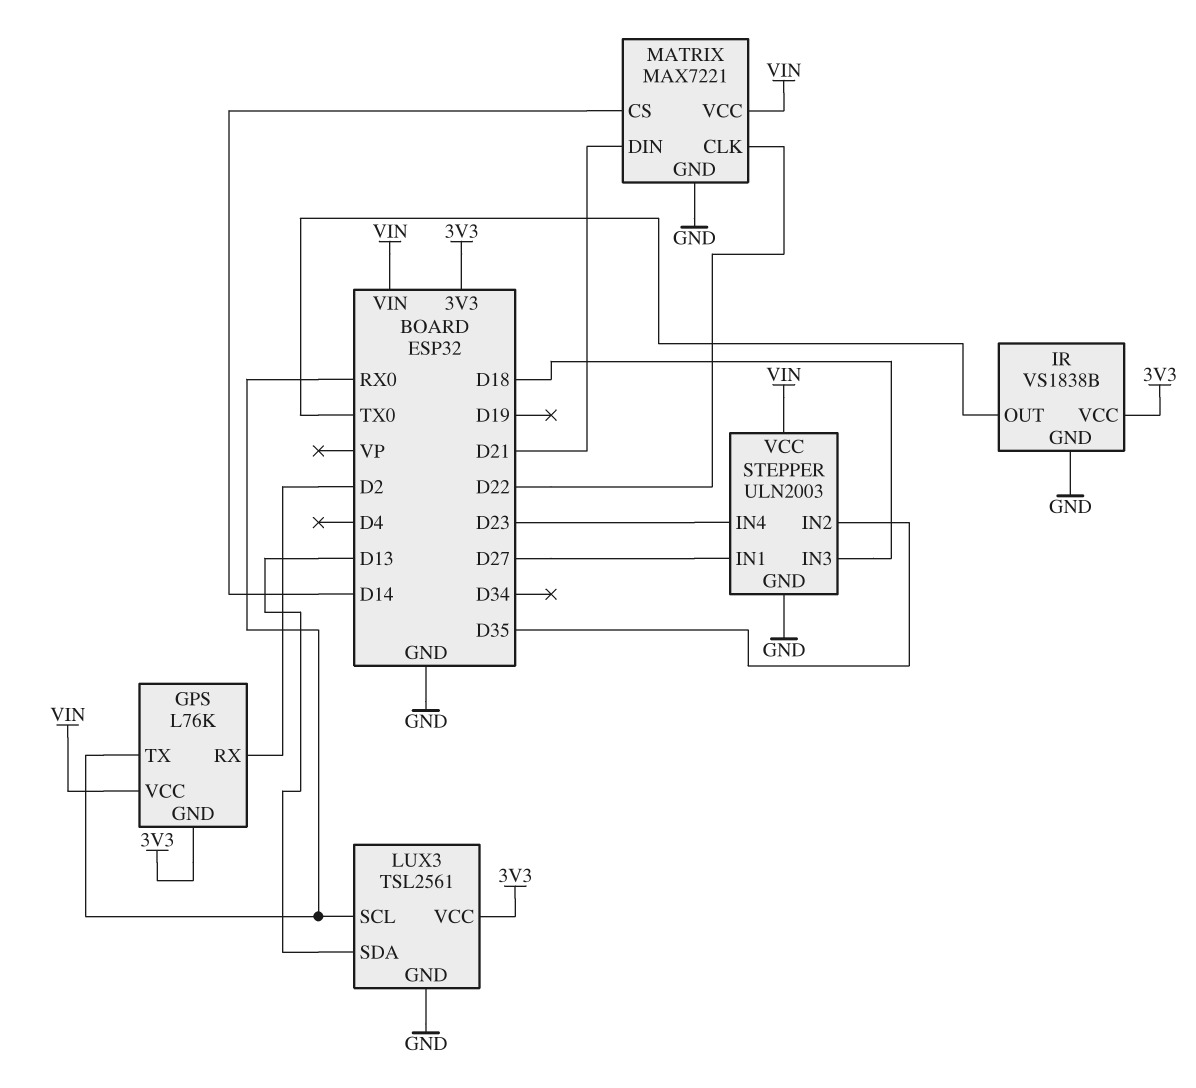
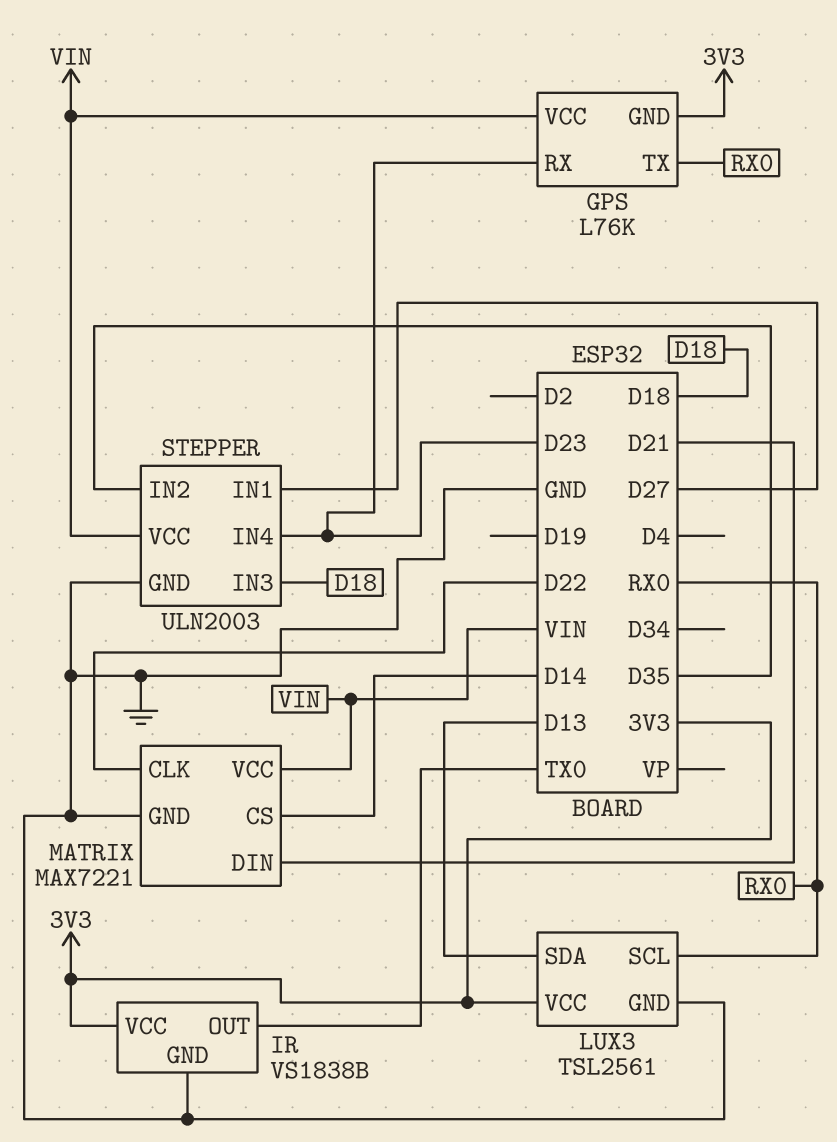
GPS pin RX: D2 -> D23

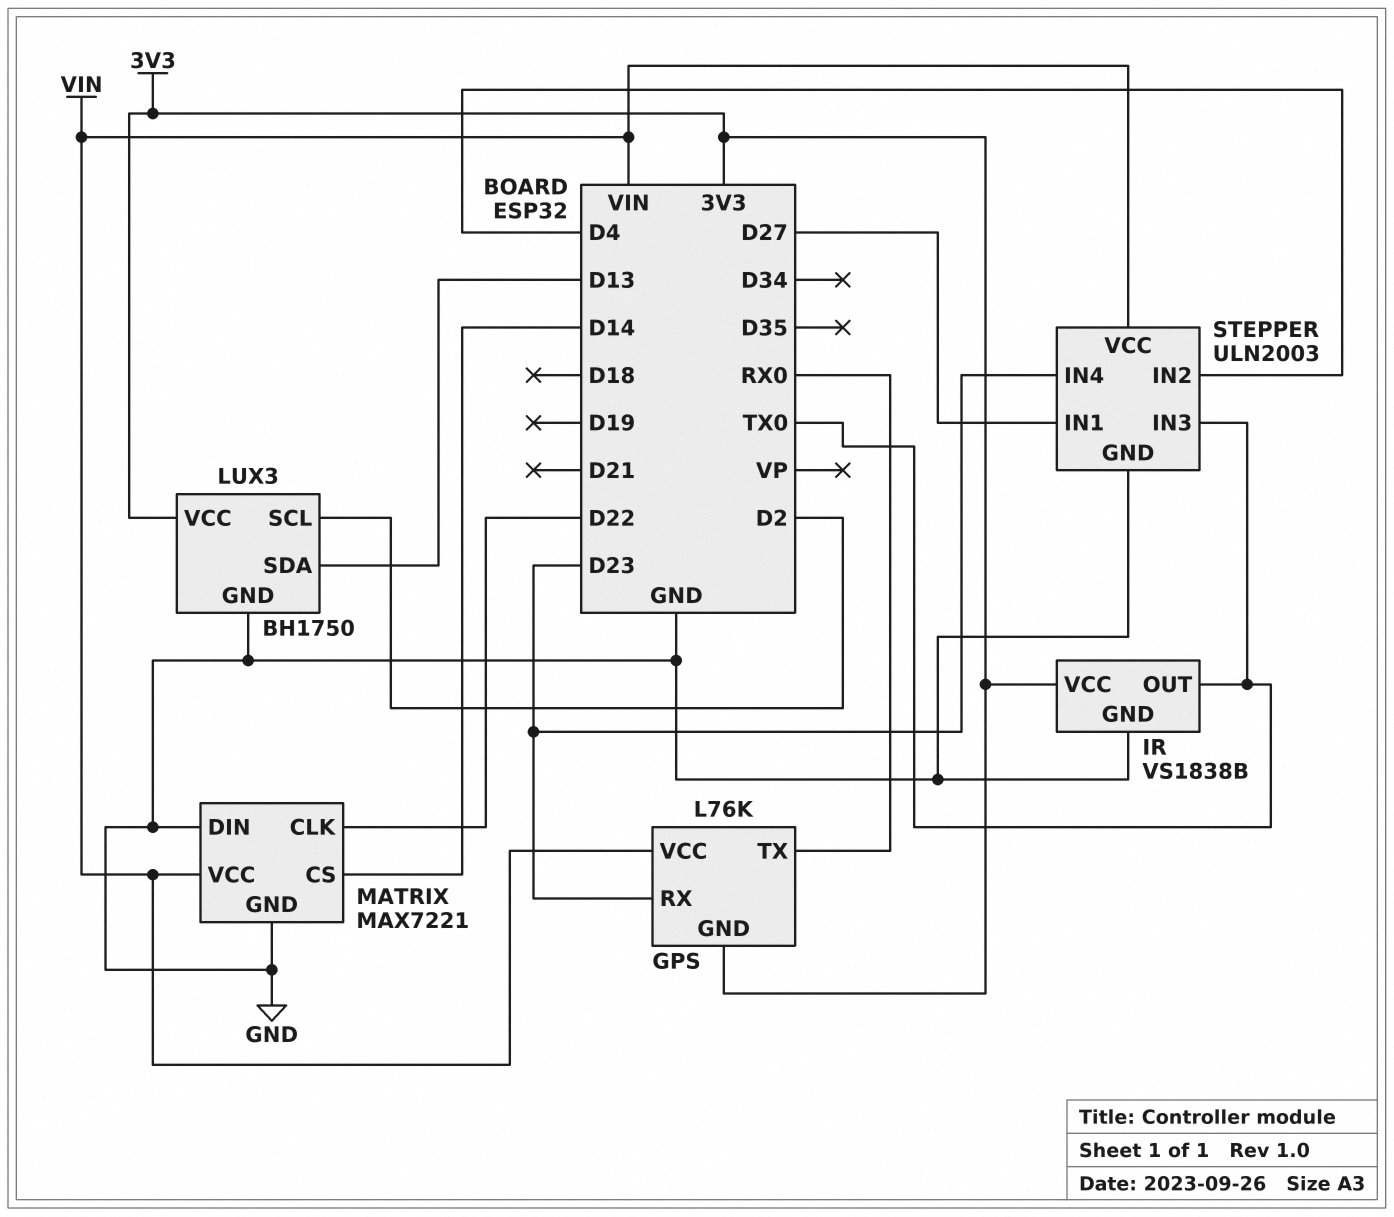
LUX3: TSL2561 -> BH1750
LUX3 pin SCL: RX0 -> D2
MATRIX pin DIN: D21 -> GND
STEPPER pin IN2: D35 -> D4
STEPPER pin IN3: D18 -> TX0

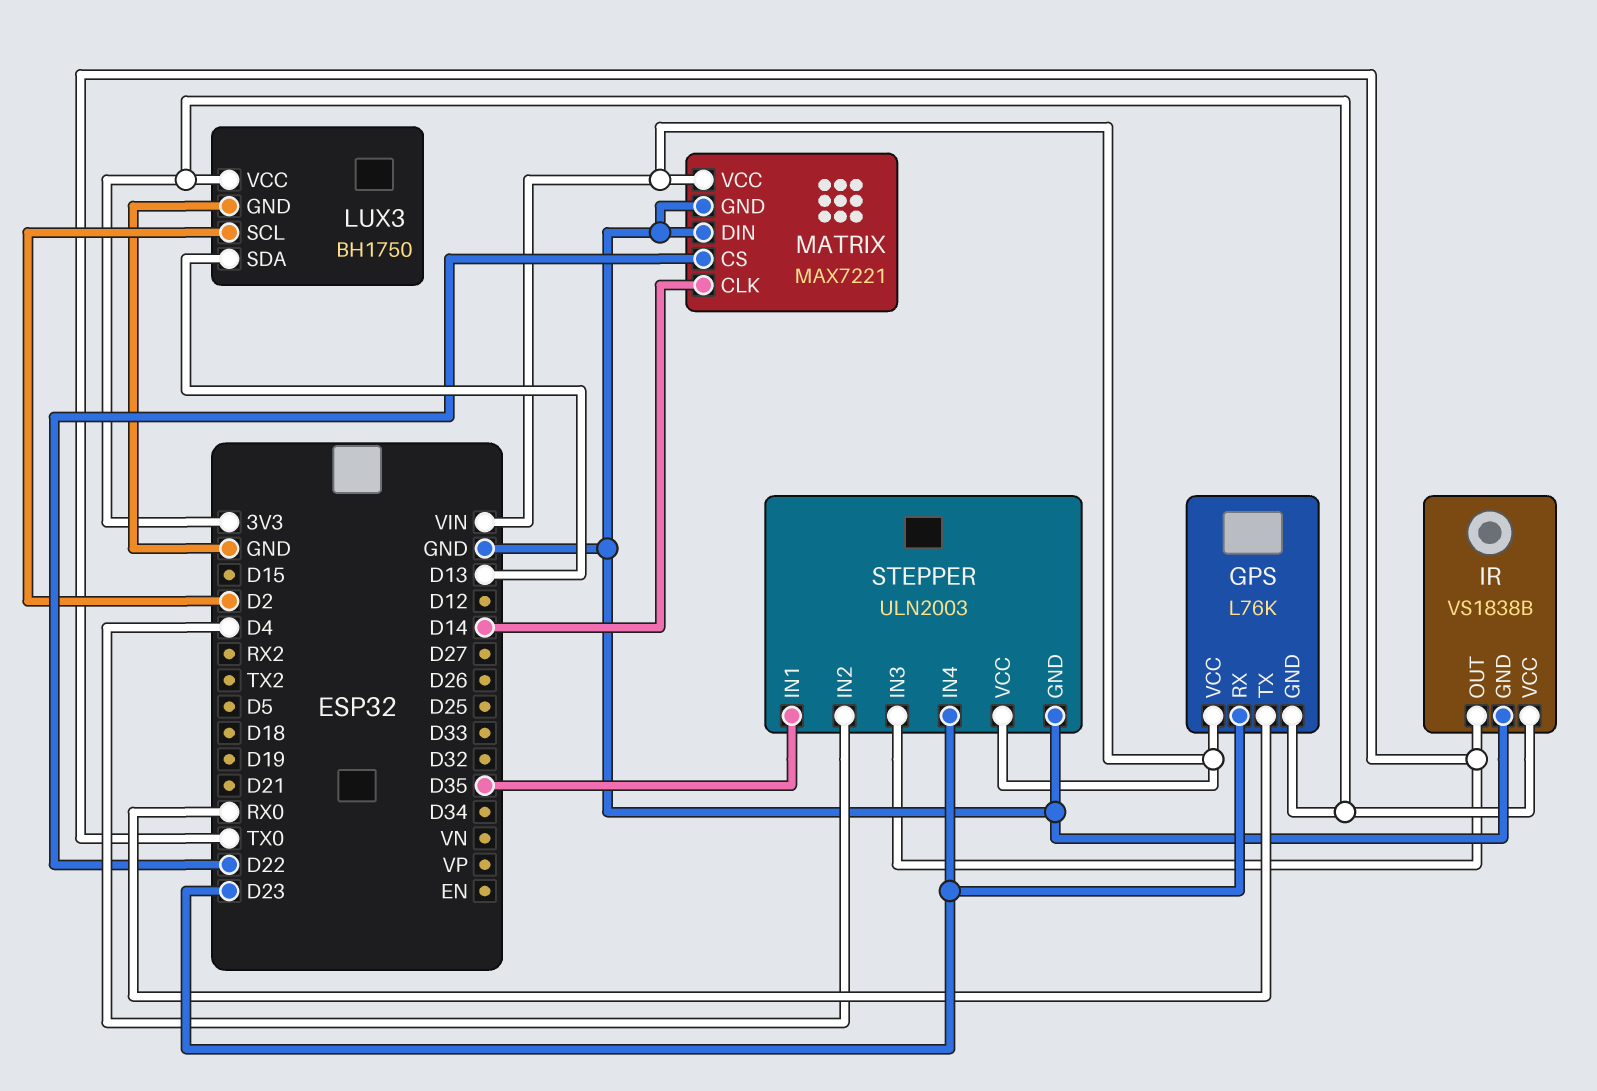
MATRIX pin CLK: D22 -> D14
MATRIX pin CS: D14 -> D22
STEPPER pin IN1: D27 -> D35

